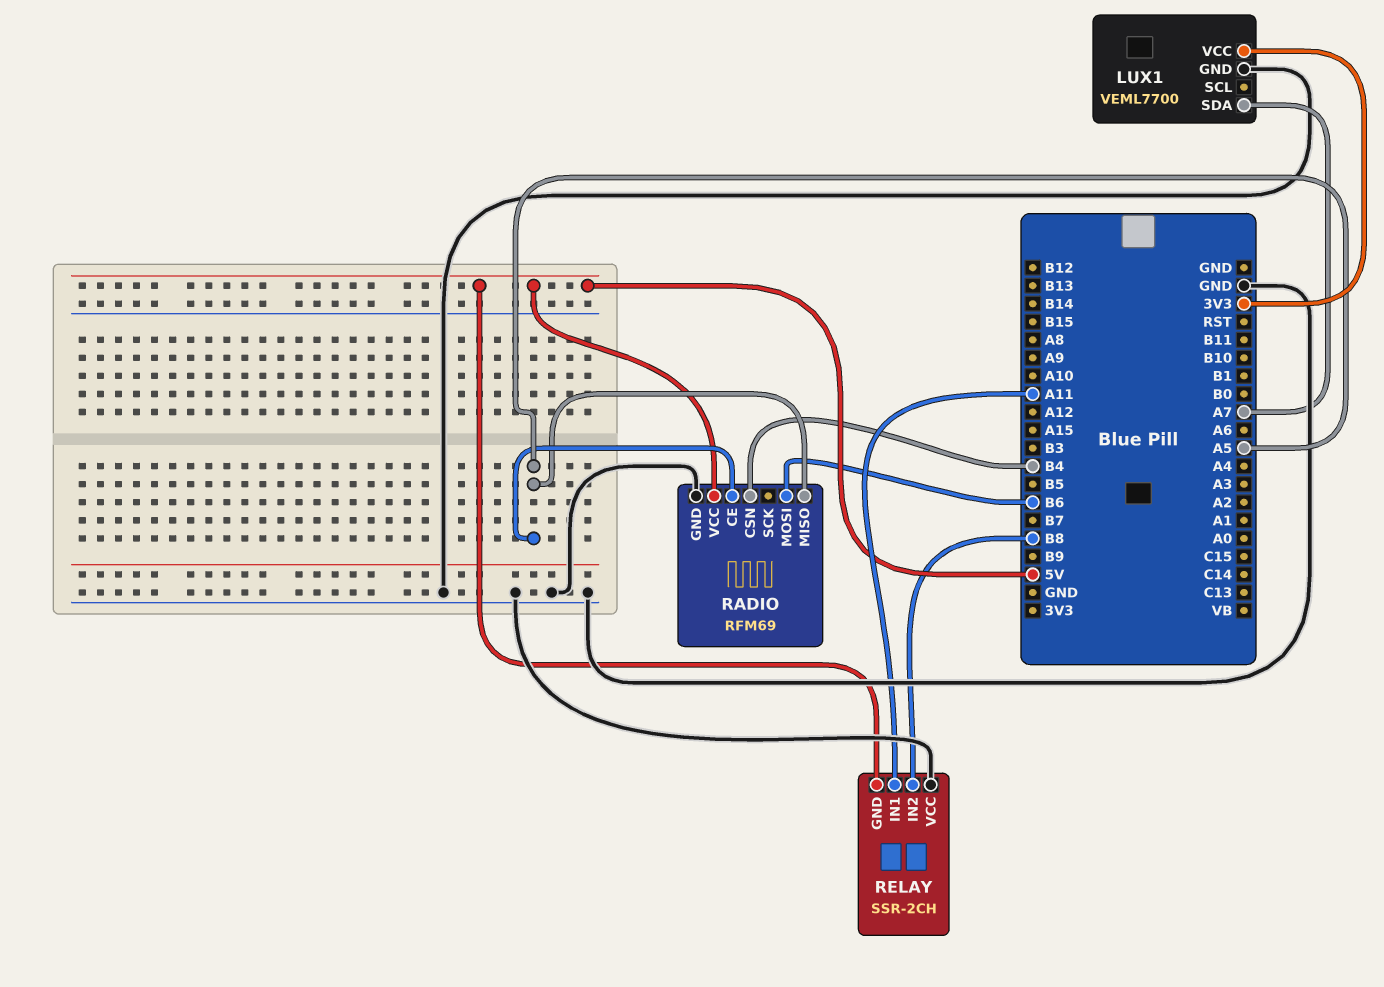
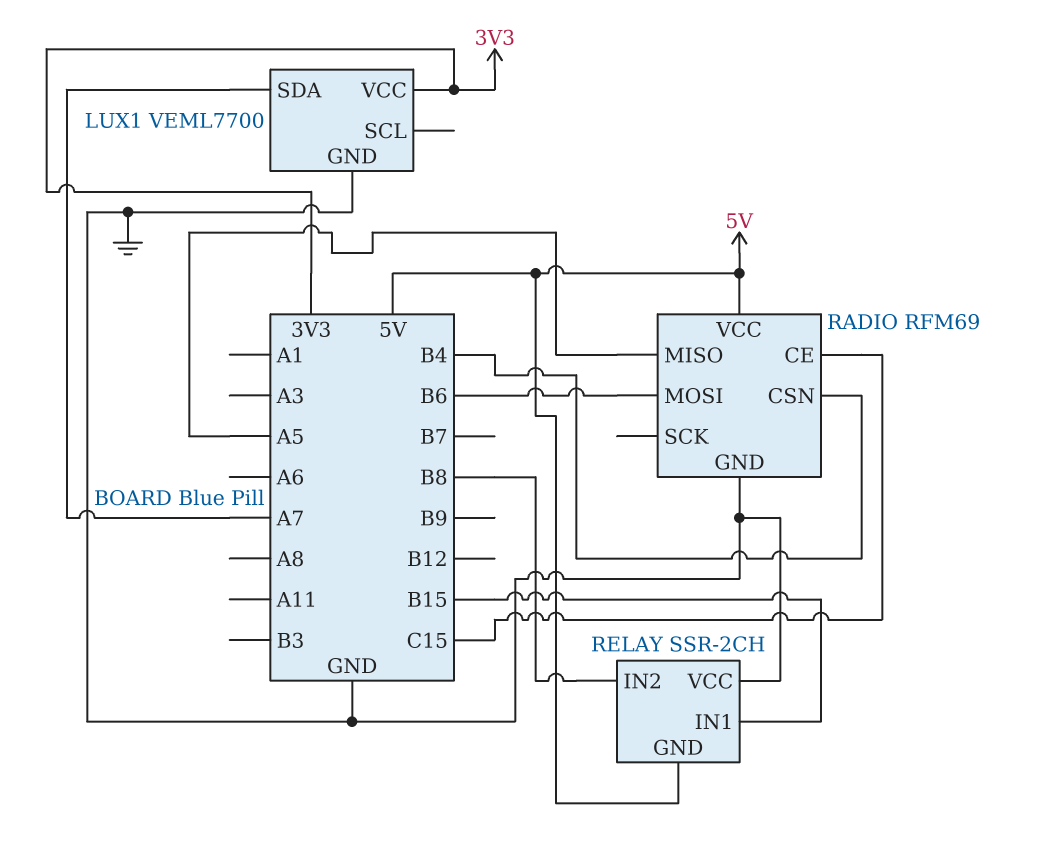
RADIO pin CE: A5 -> C15
RELAY pin IN1: A11 -> B15

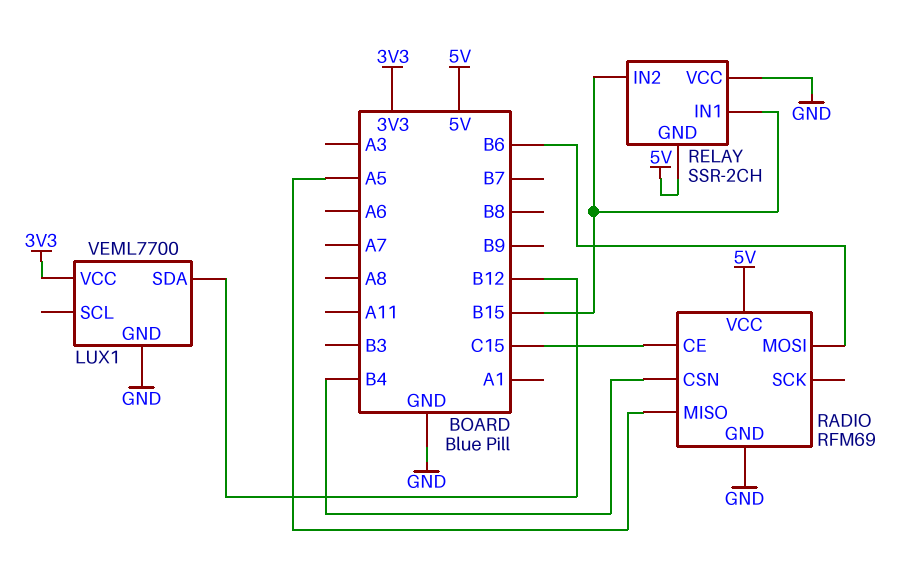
LUX1 pin SDA: A7 -> B12
RELAY pin IN2: B8 -> B15

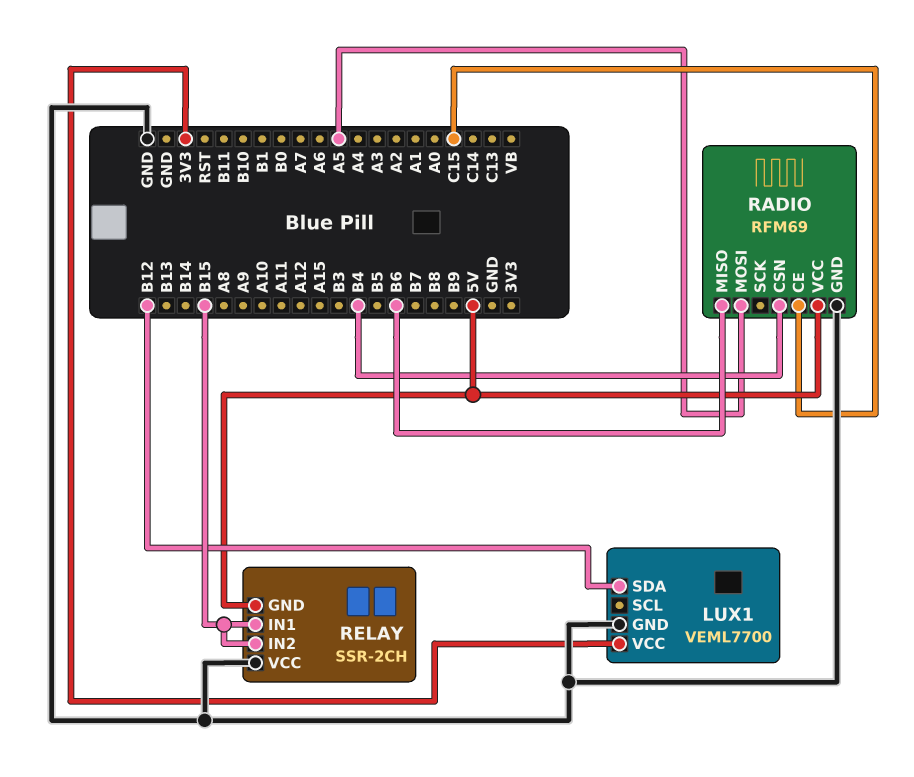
RADIO pin MISO: A5 -> B6
RADIO pin MOSI: B6 -> A5

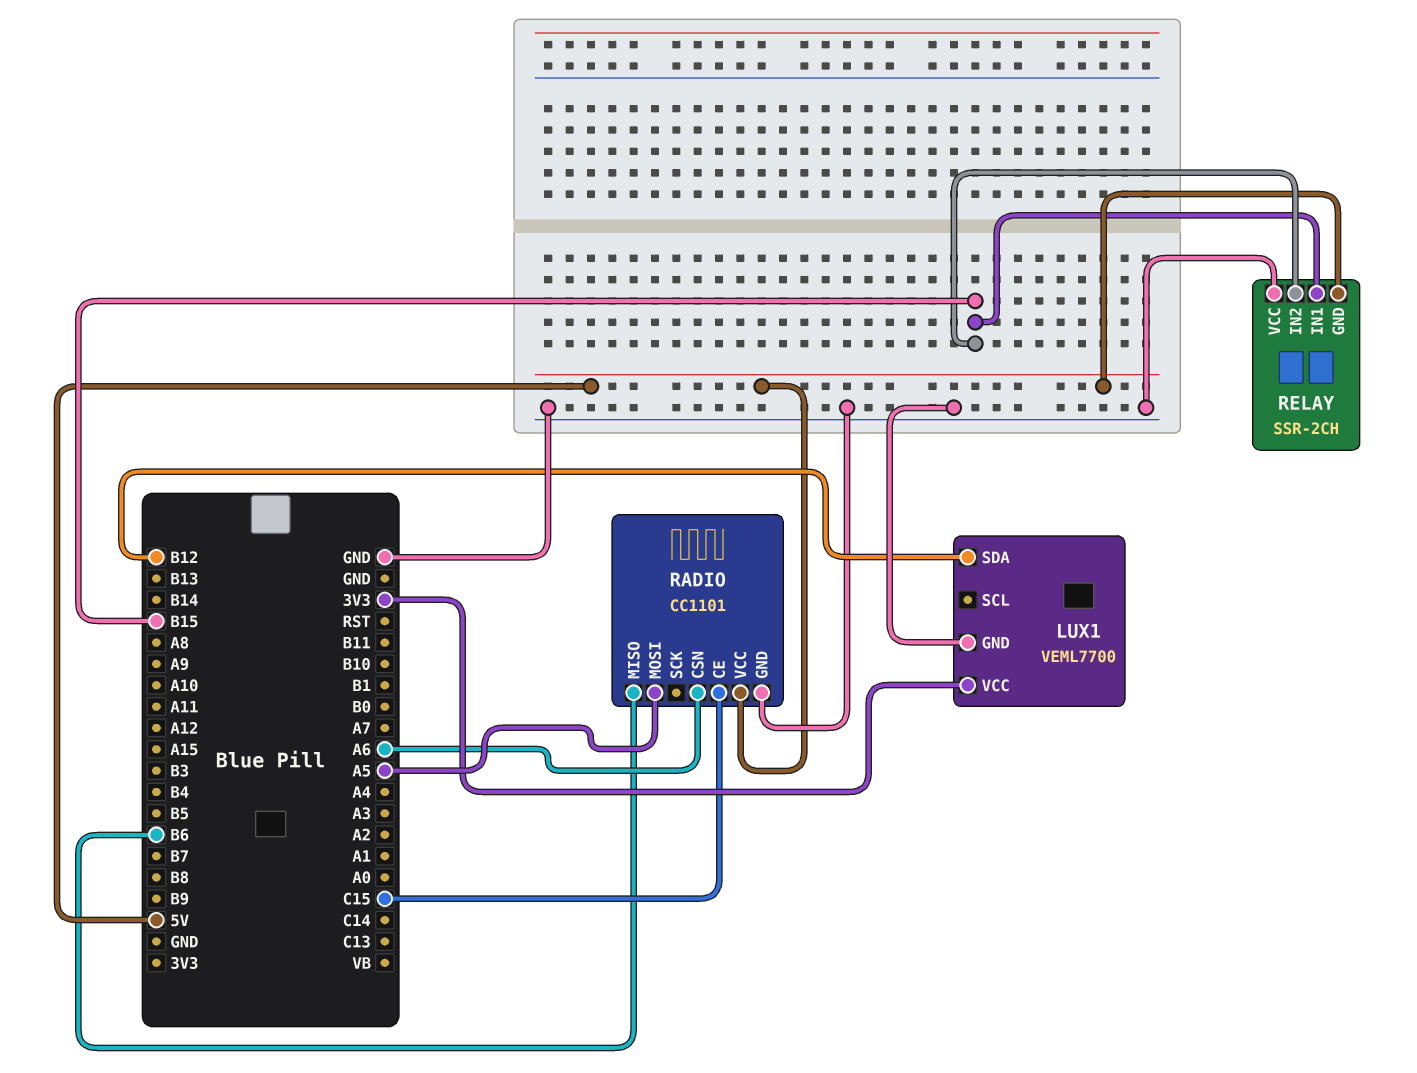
RADIO: RFM69 -> CC1101
RADIO pin CSN: B4 -> A6

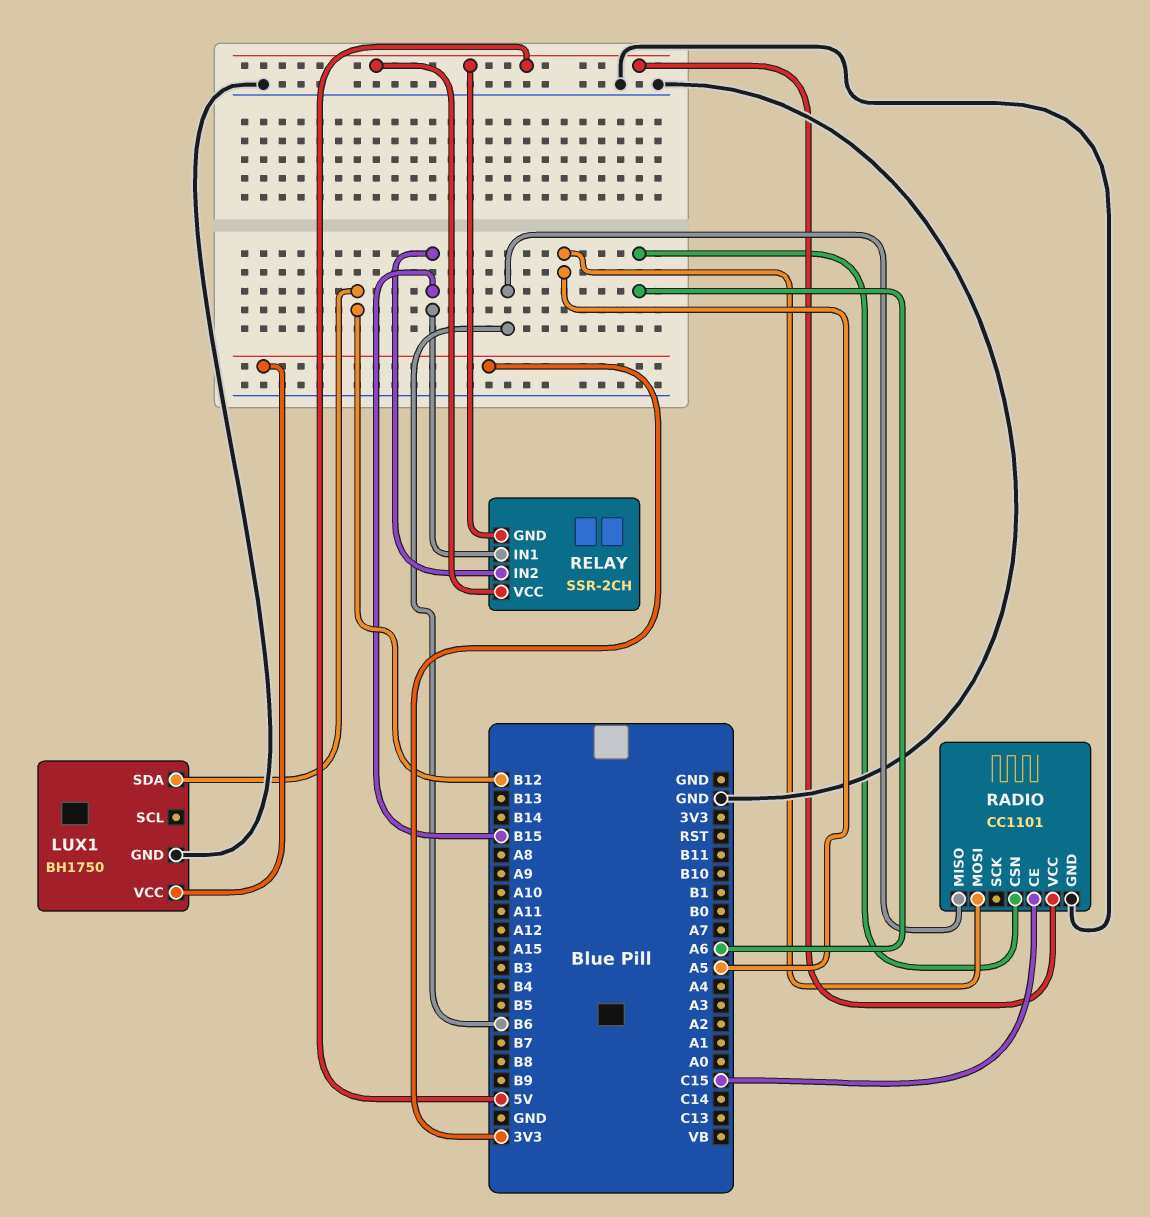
LUX1: VEML7700 -> BH1750
RELAY pin VCC: GND -> 5V

